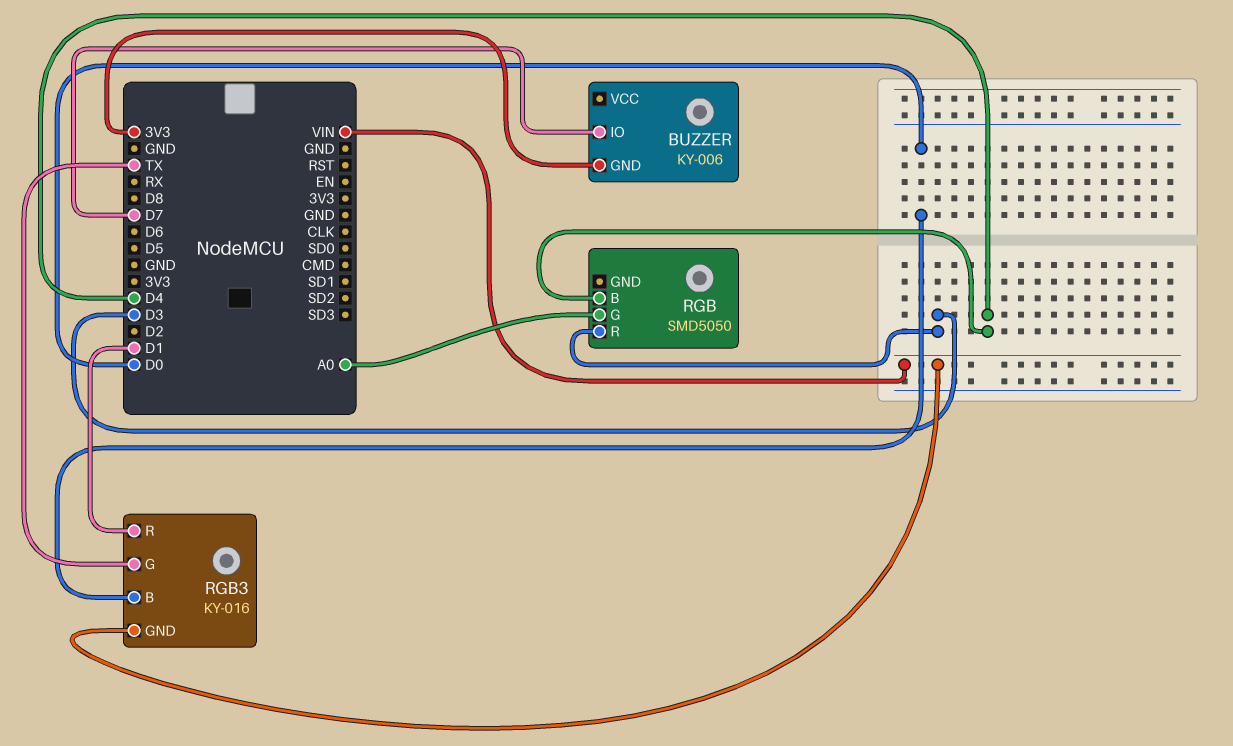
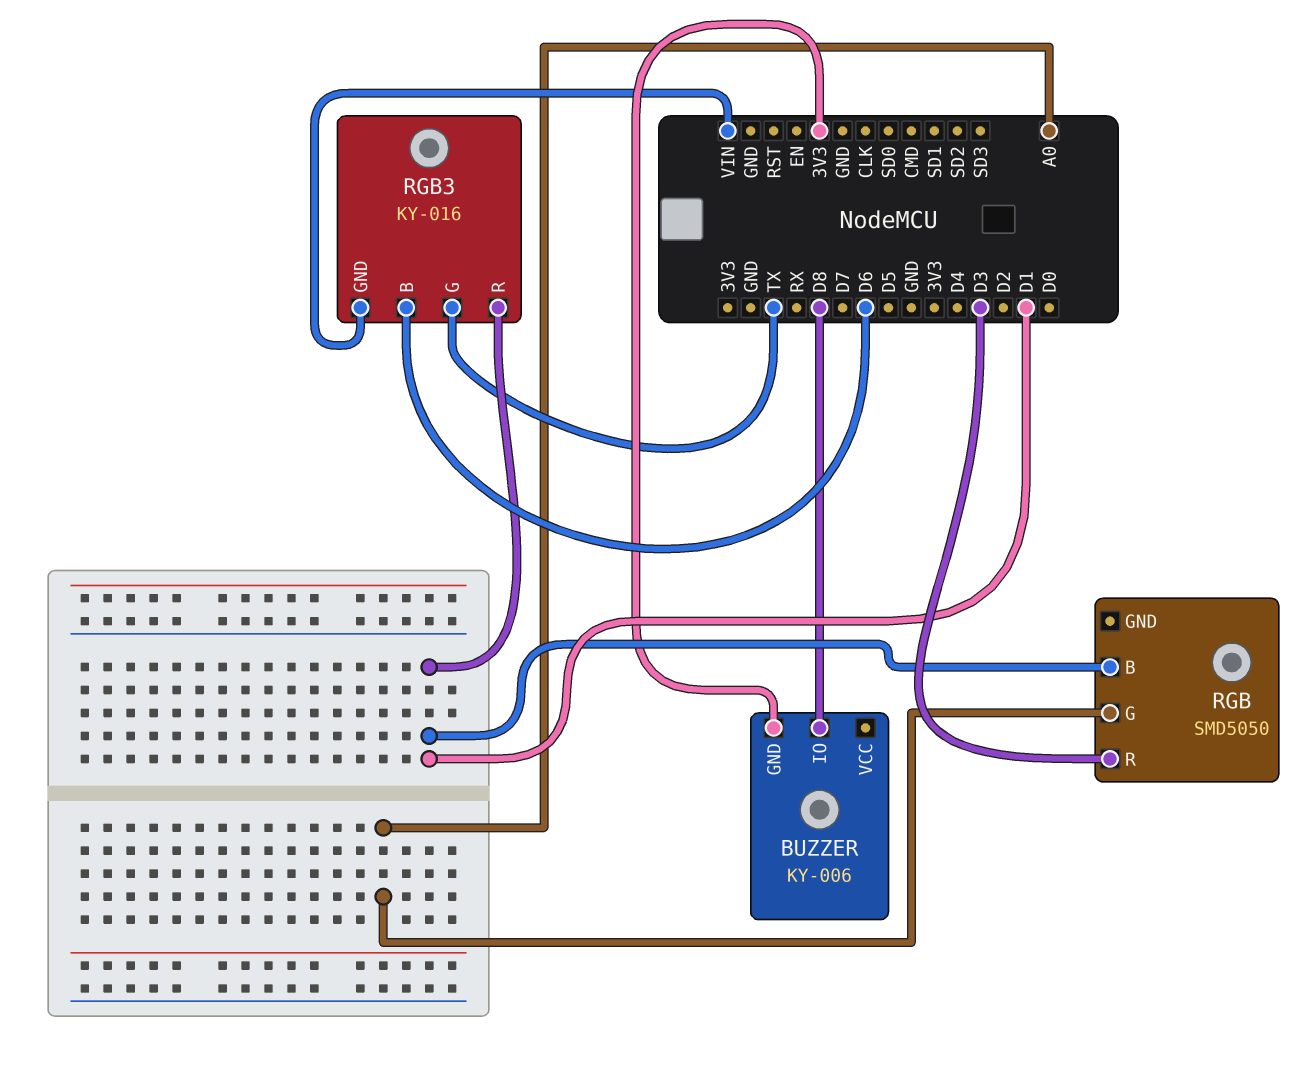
BUZZER pin IO: D7 -> D8
RGB pin B: D4 -> D1
RGB3 pin B: D0 -> D6

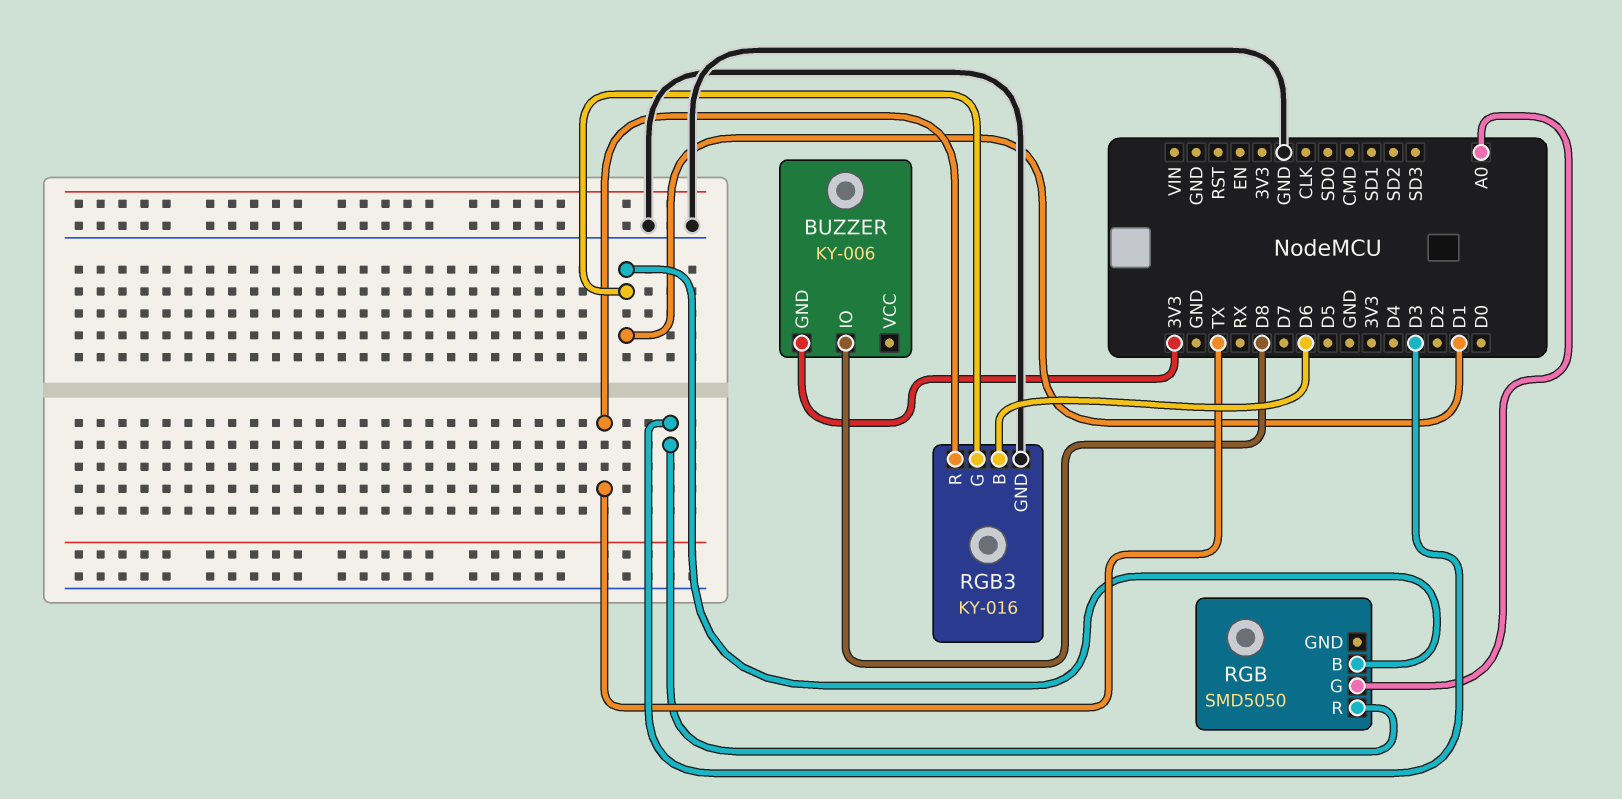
RGB3 pin G: TX -> D1
RGB3 pin GND: VIN -> GND
RGB3 pin R: D1 -> TX

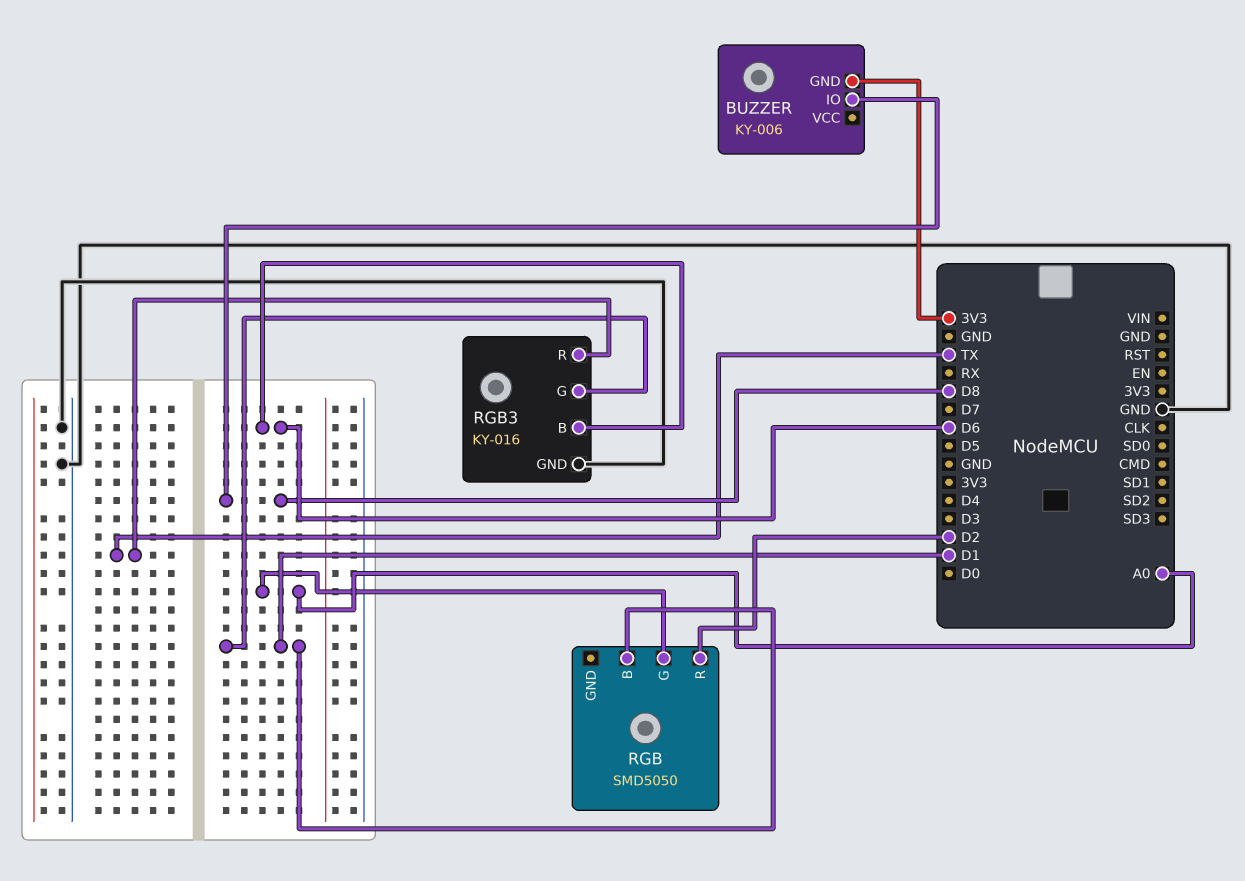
RGB pin R: D3 -> D2

